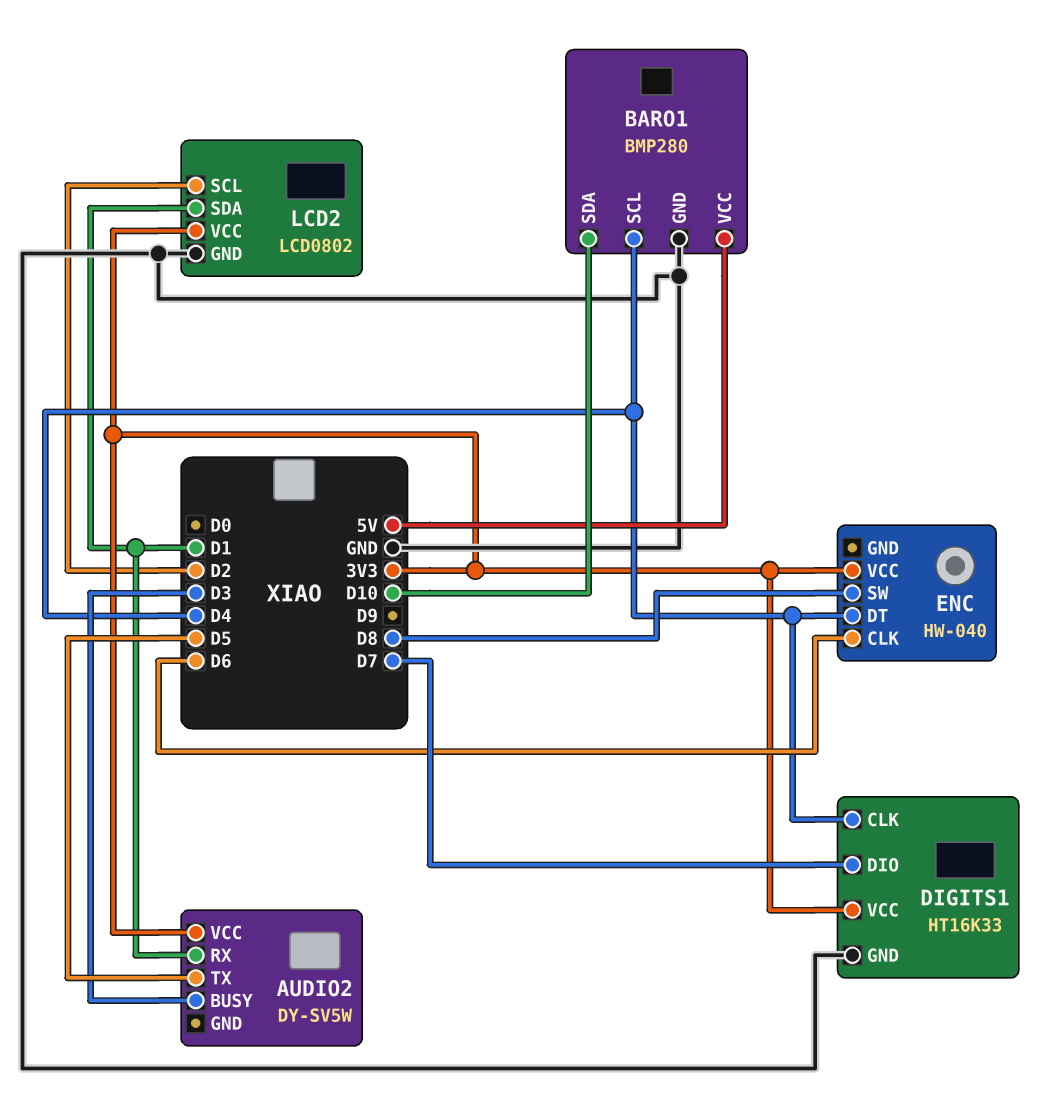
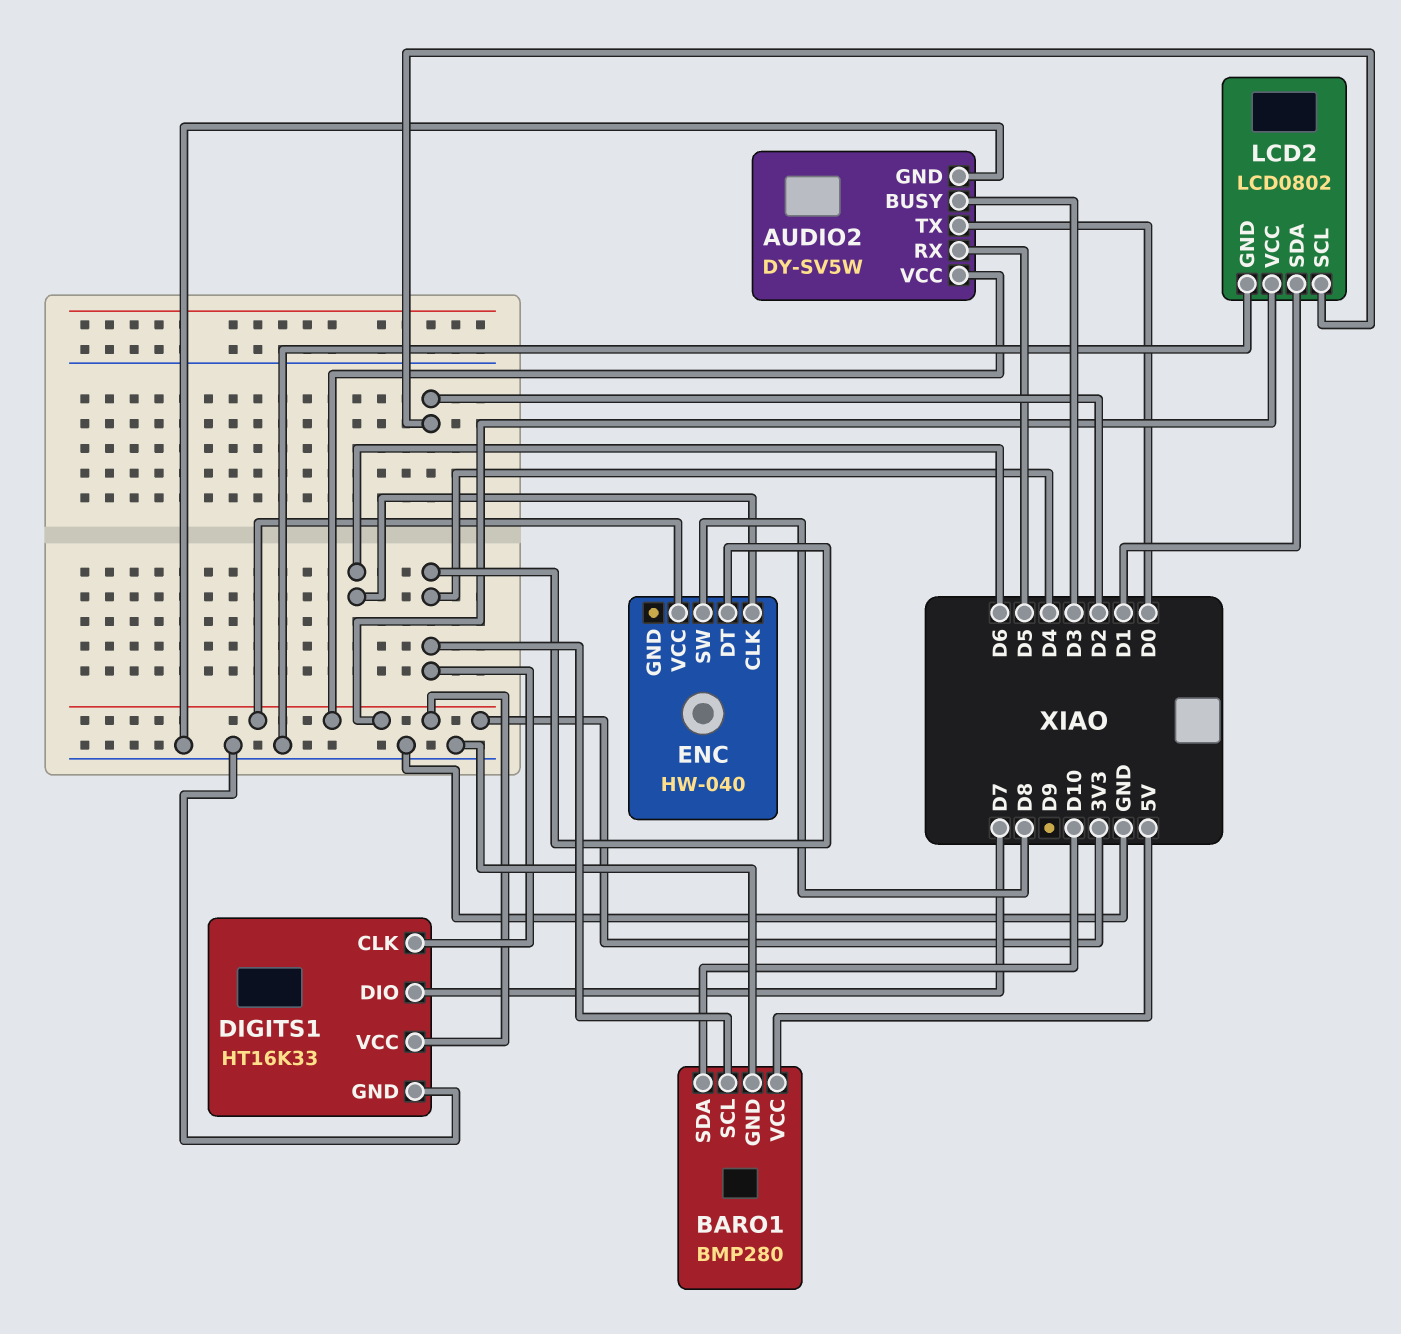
AUDIO2 pin GND: none -> GND
AUDIO2 pin RX: D1 -> D5
AUDIO2 pin TX: D5 -> D0

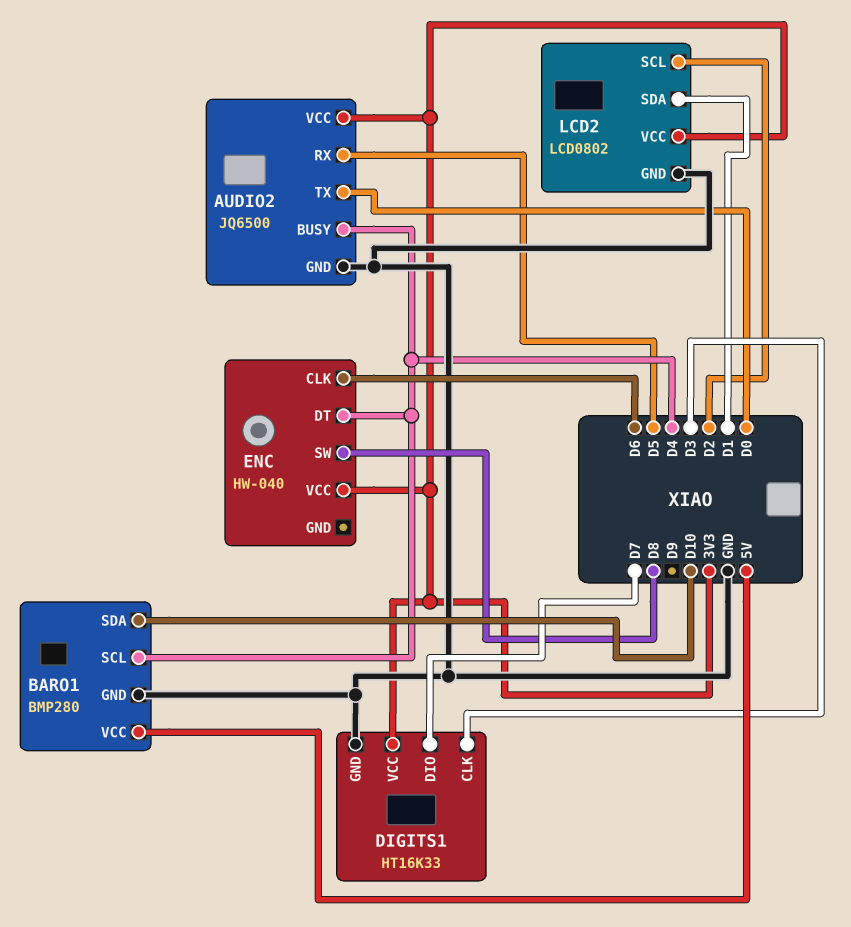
AUDIO2: DY-SV5W -> JQ6500
AUDIO2 pin BUSY: D3 -> D4
DIGITS1 pin CLK: D4 -> D3

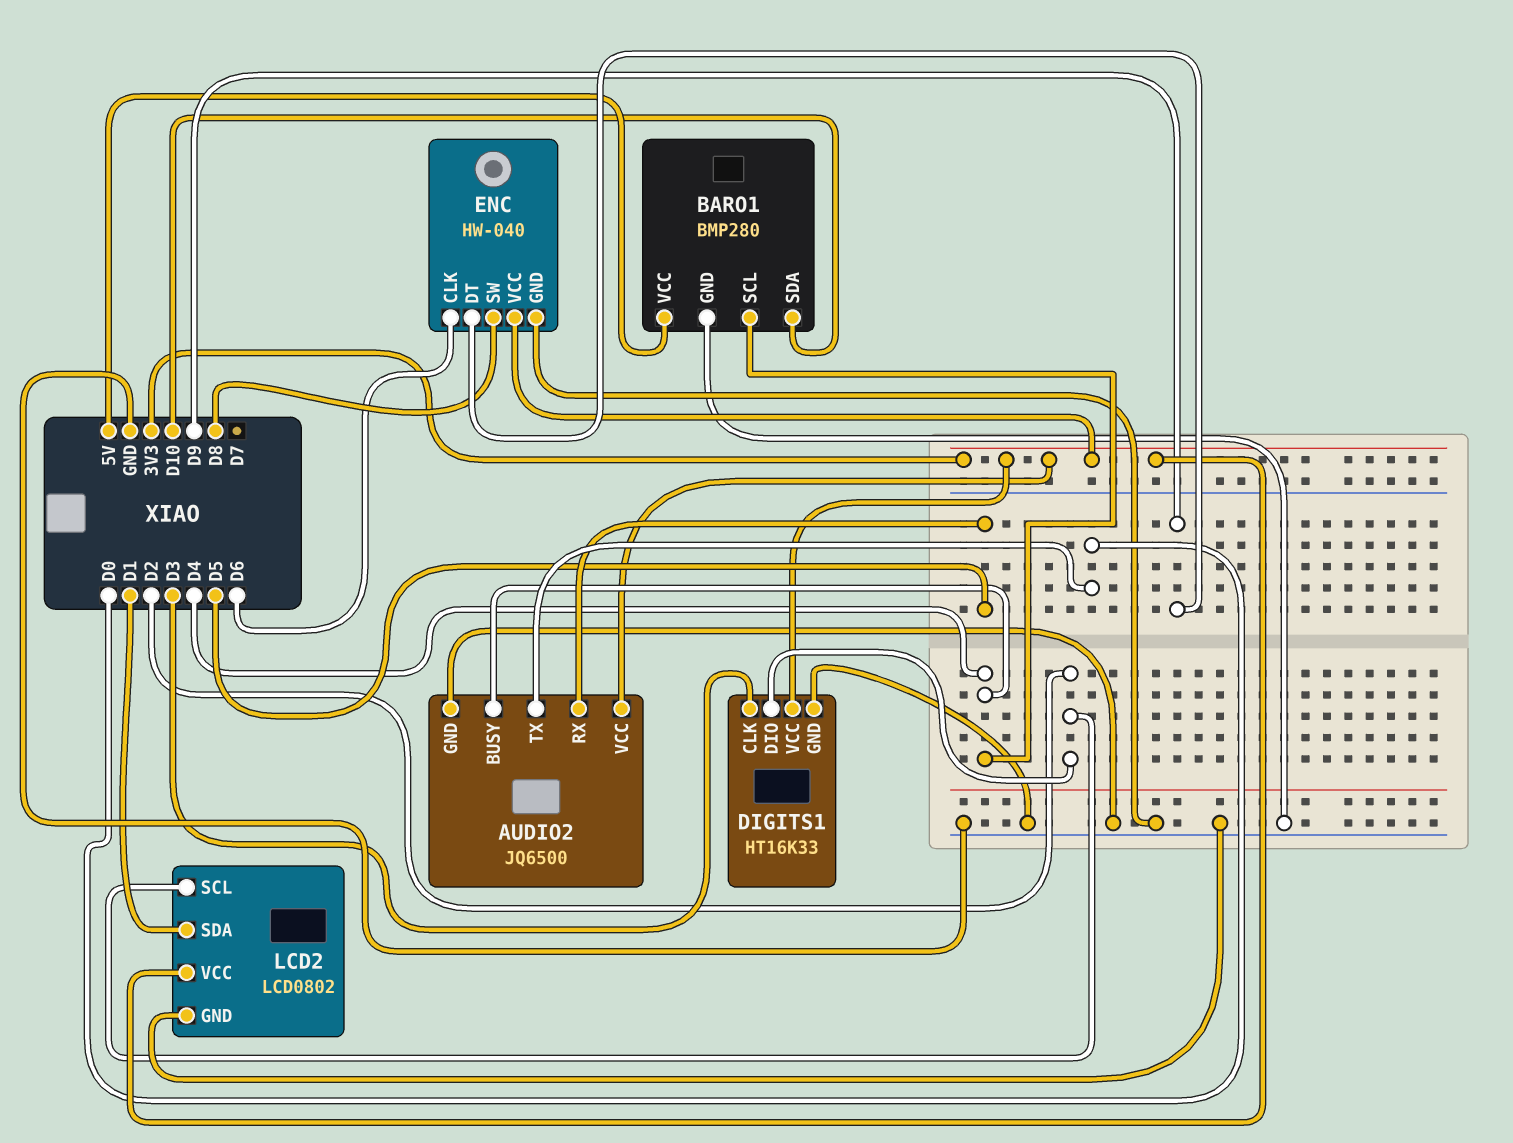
DIGITS1 pin DIO: D7 -> D2
ENC pin DT: D4 -> D9
ENC pin GND: none -> GND

